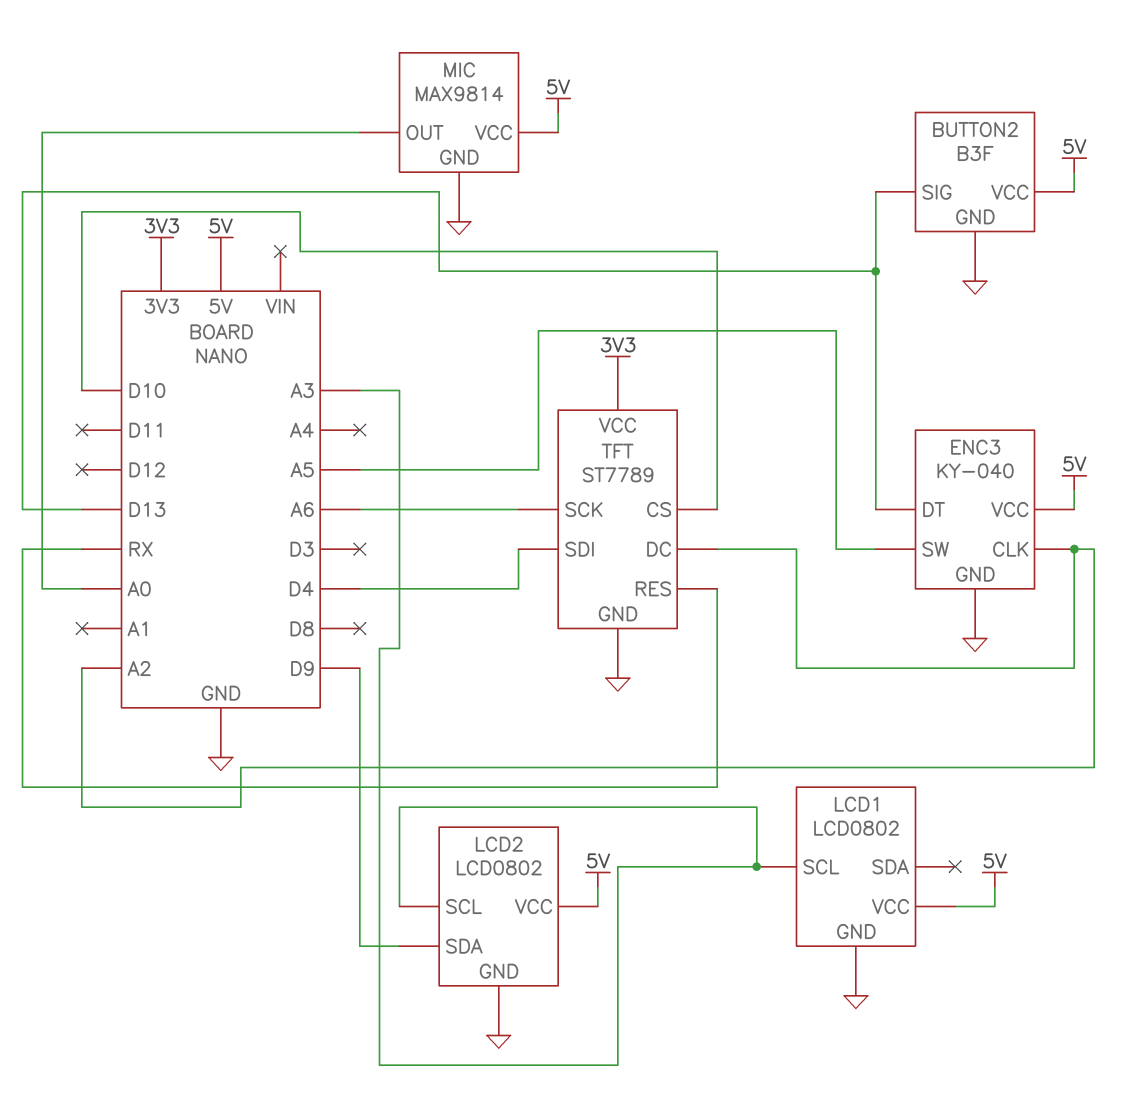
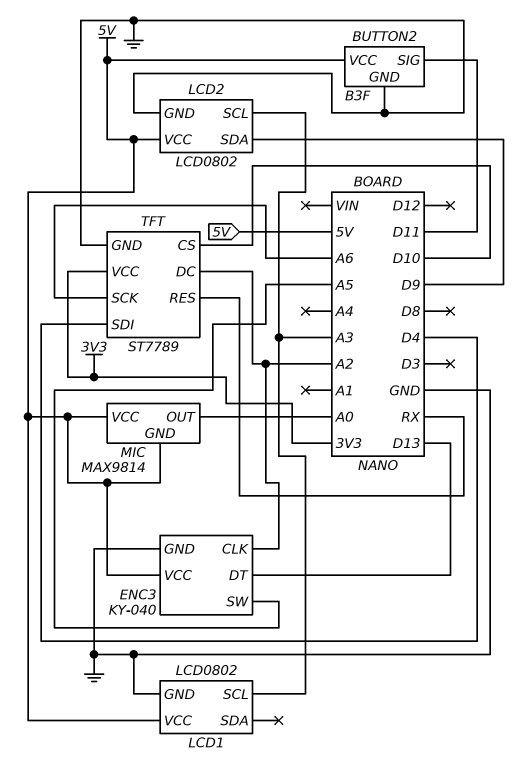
BUTTON2 pin SIG: D13 -> D11
MIC pin GND: GND -> 5V

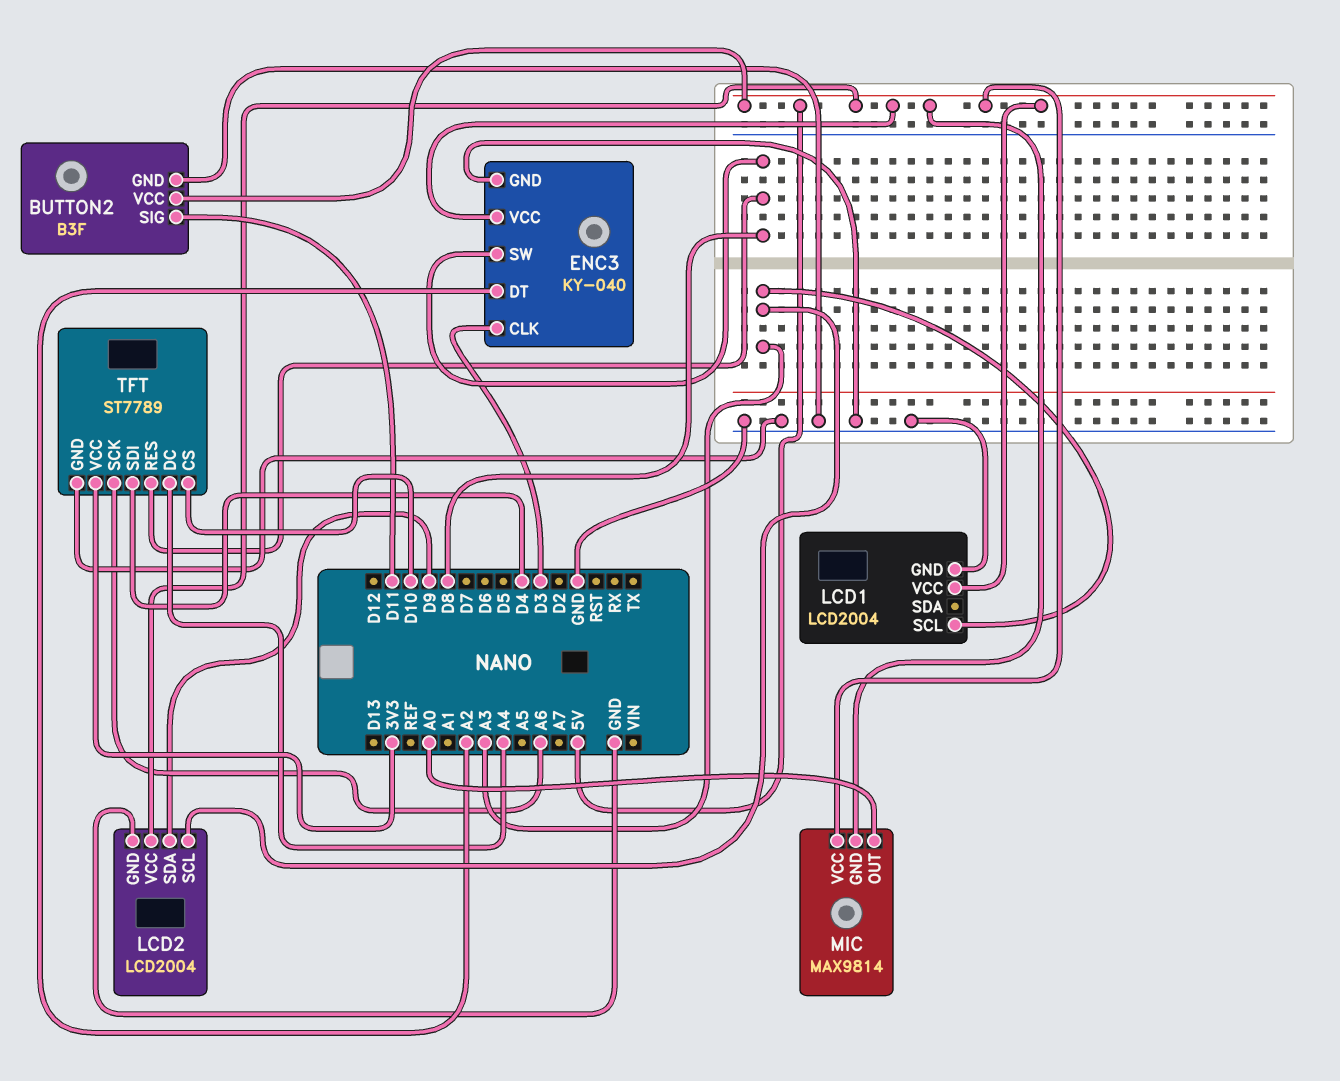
ENC3 pin CLK: A2 -> D3
ENC3 pin DT: D13 -> A2
ENC3 pin SW: A5 -> D8
LCD1: LCD0802 -> LCD2004
LCD2: LCD0802 -> LCD2004
TFT pin DC: A2 -> A4
TFT pin RES: RX -> D8

